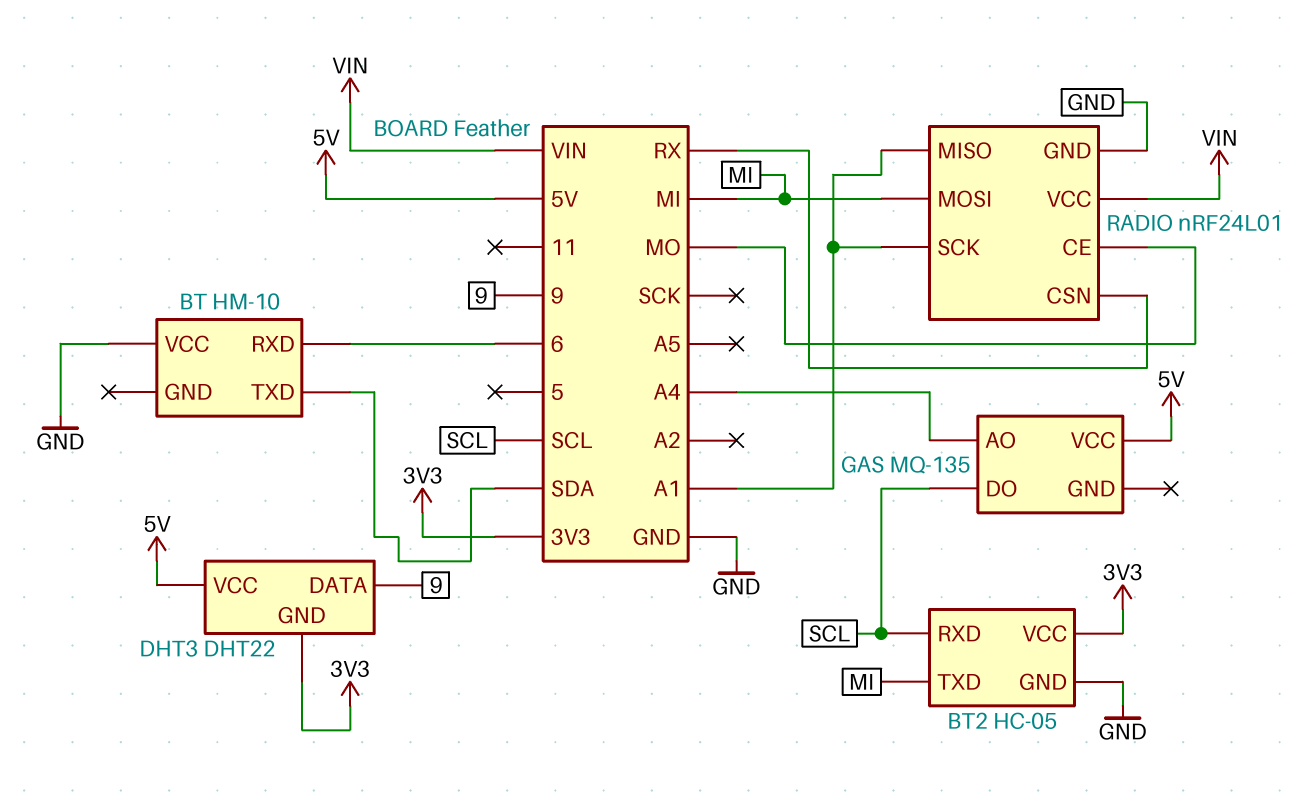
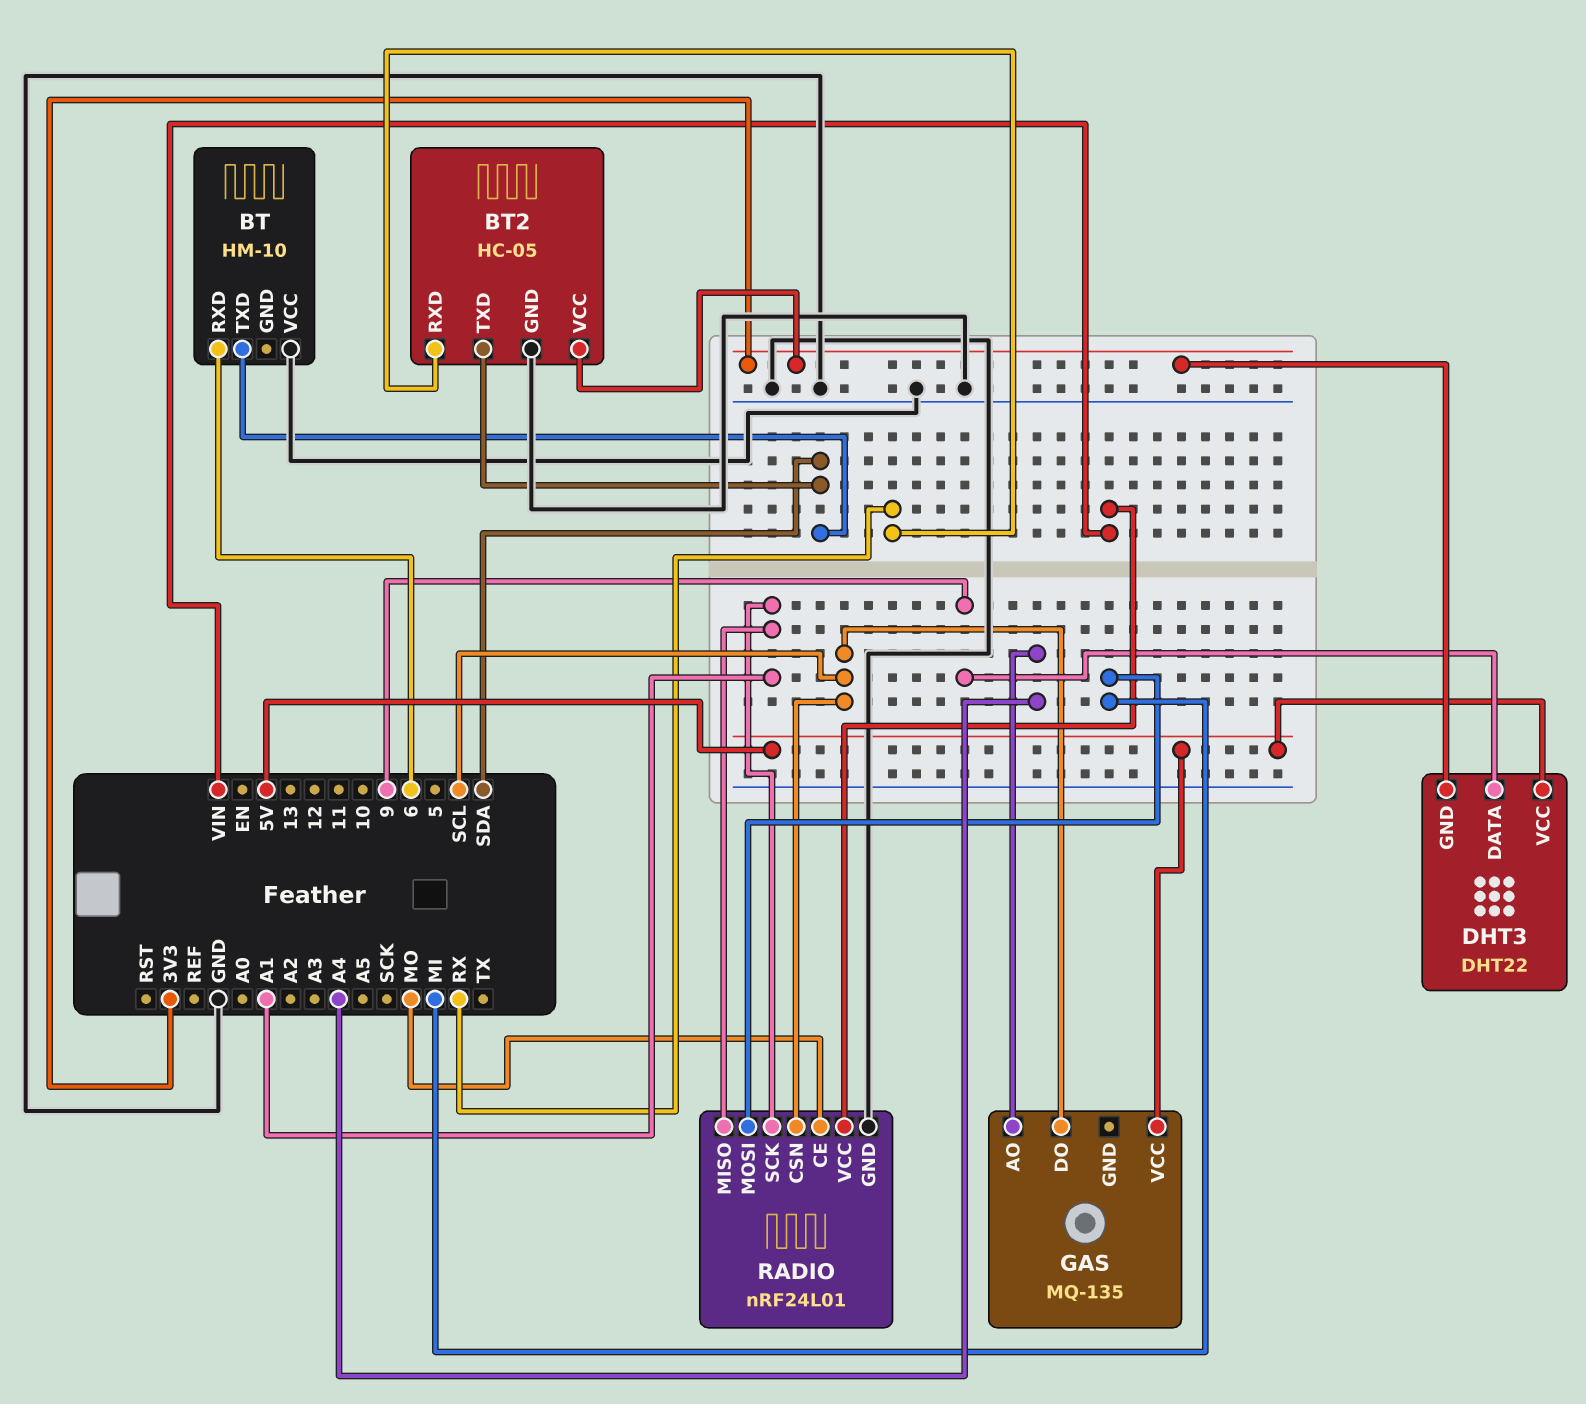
BT2 pin RXD: SCL -> RX
BT2 pin TXD: MI -> SDA
RADIO pin CSN: RX -> SCL

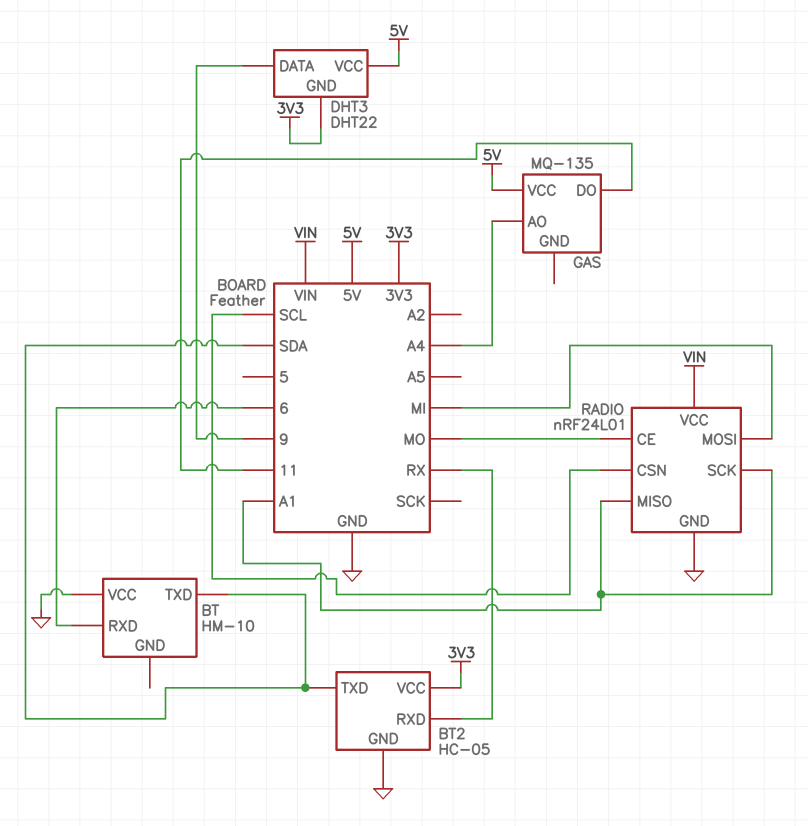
GAS pin DO: SCL -> 11

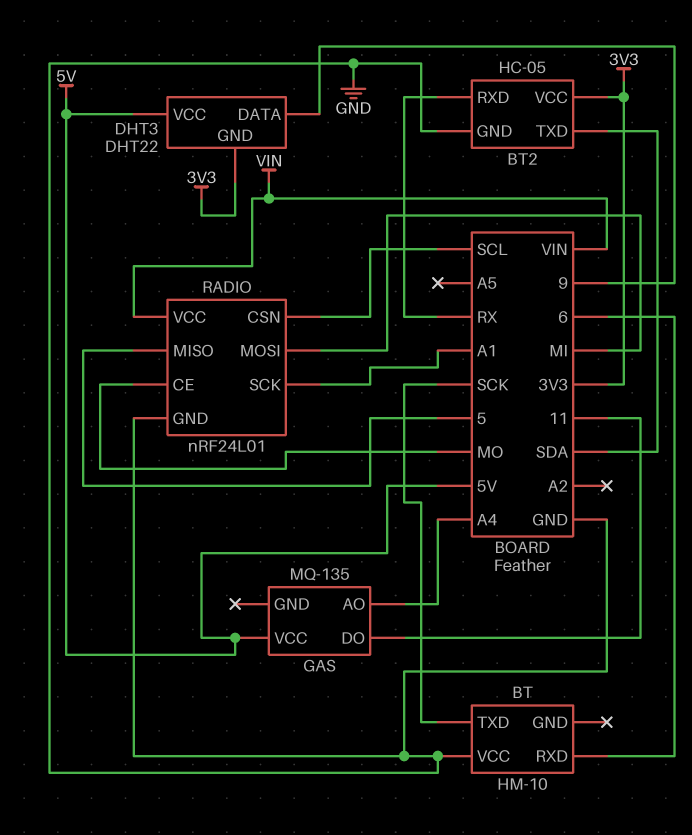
BT pin TXD: SDA -> SCK
RADIO pin MISO: A1 -> 5

